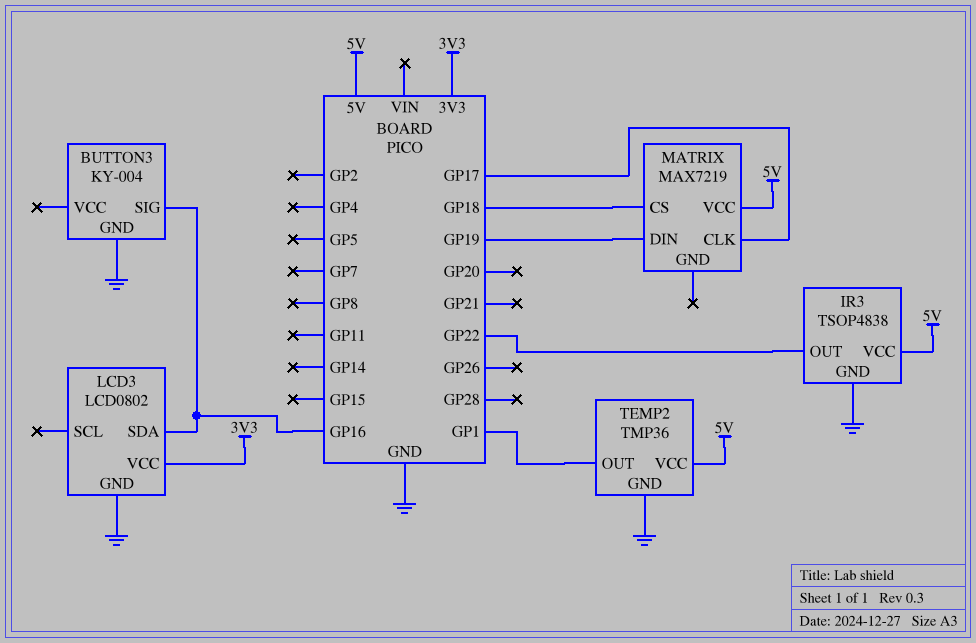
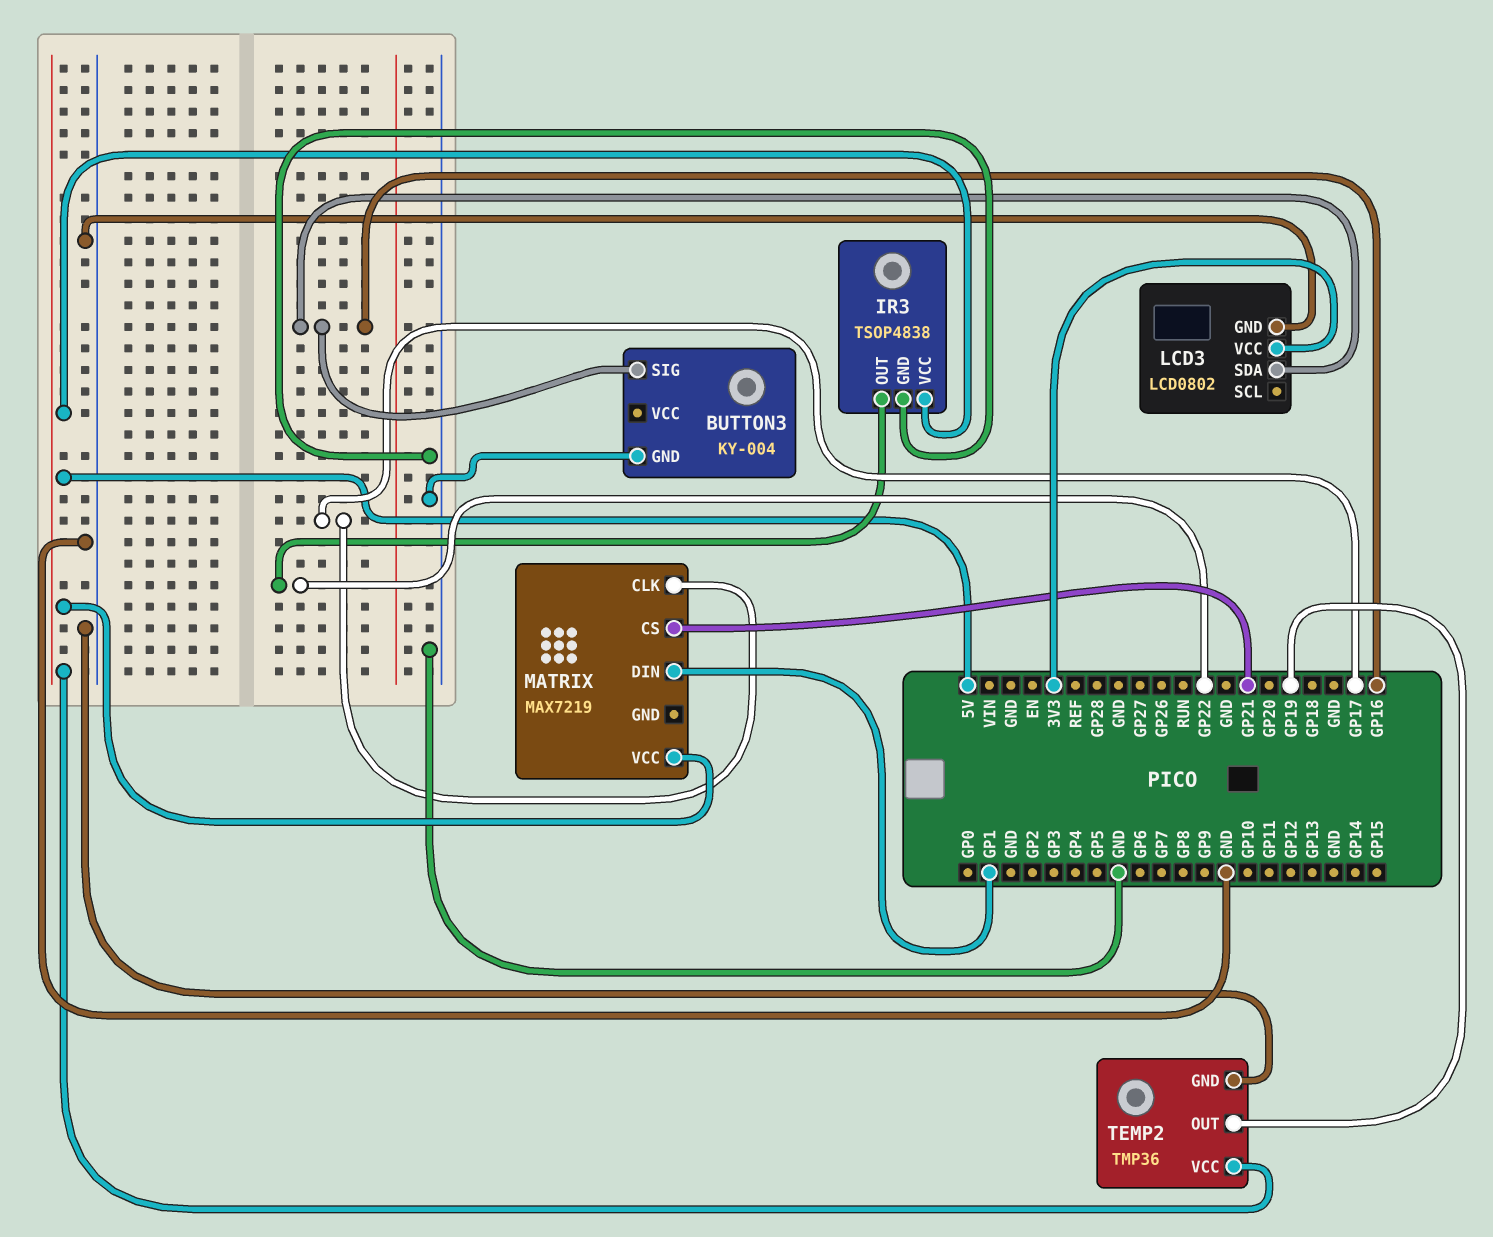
MATRIX pin CS: GP18 -> GP21
MATRIX pin DIN: GP19 -> GP1
TEMP2 pin OUT: GP1 -> GP19

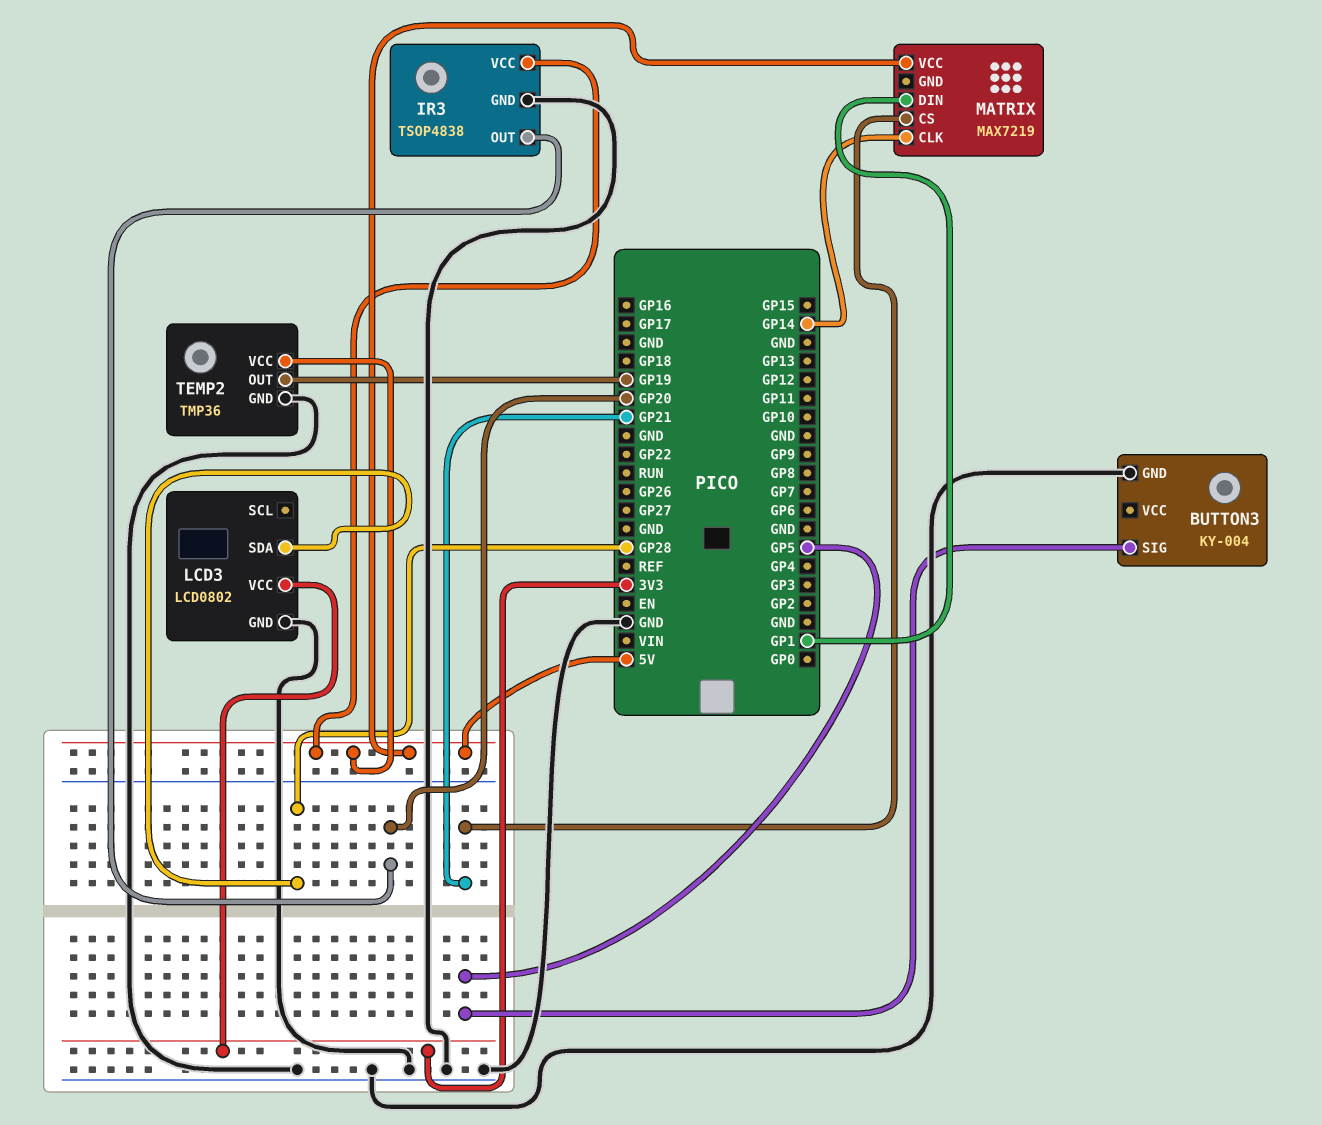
BUTTON3 pin SIG: GP16 -> GP5
IR3 pin OUT: GP22 -> GP20
LCD3 pin SDA: GP16 -> GP28
MATRIX pin CLK: GP17 -> GP14

